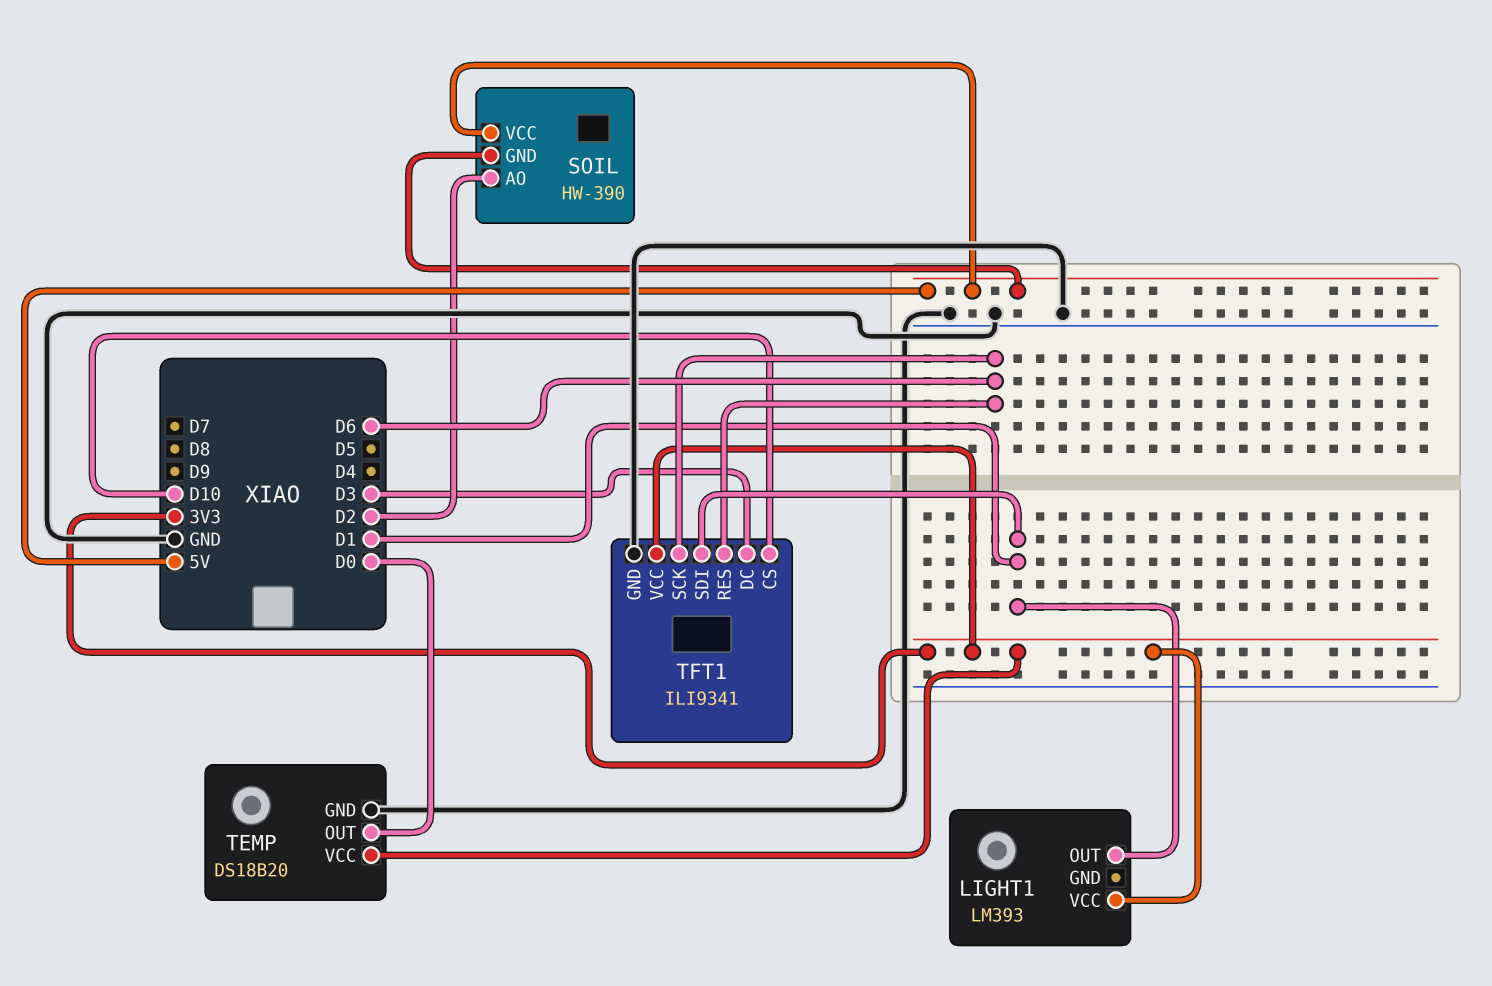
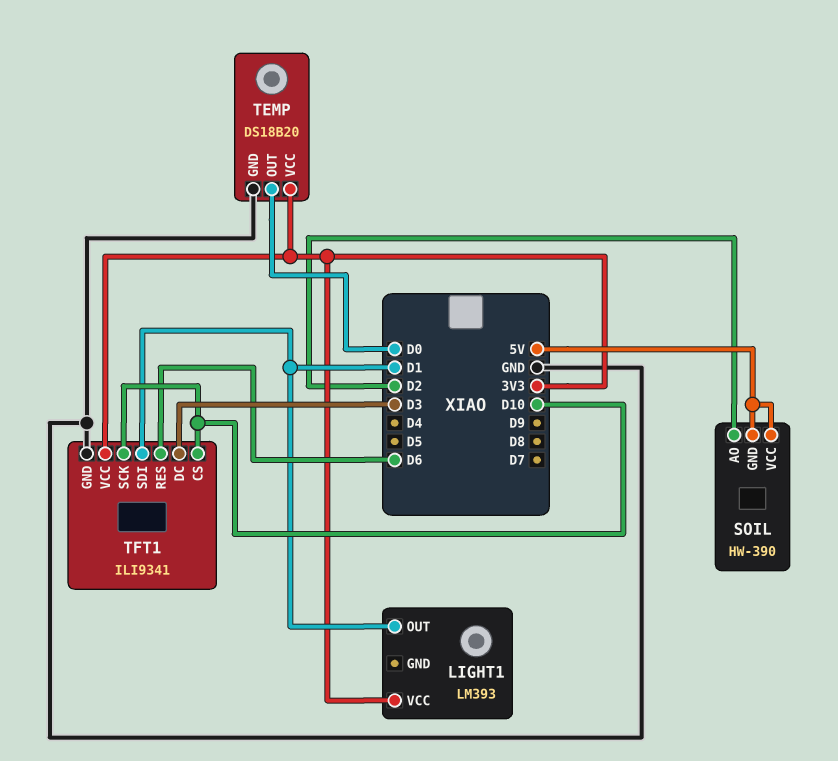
TFT1 pin SCK: D6 -> D10

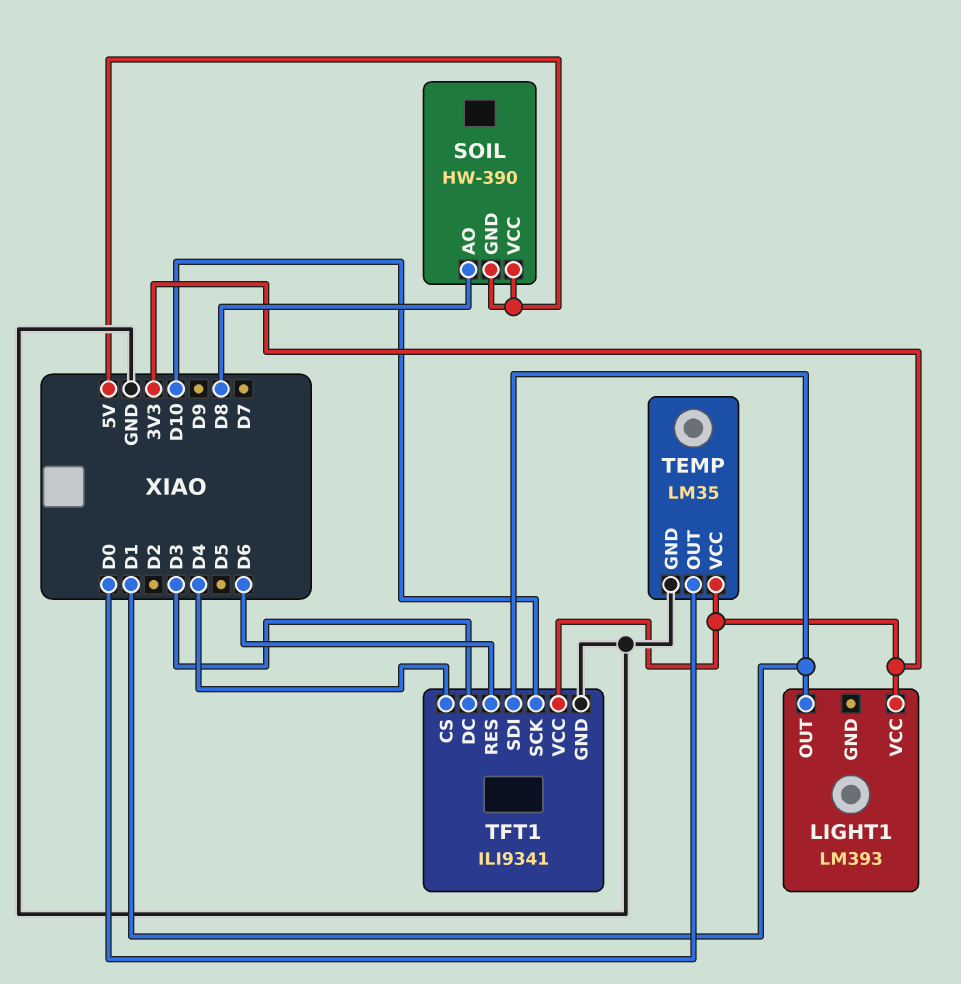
SOIL pin AO: D2 -> D8
TEMP: DS18B20 -> LM35
TFT1 pin CS: D10 -> D4

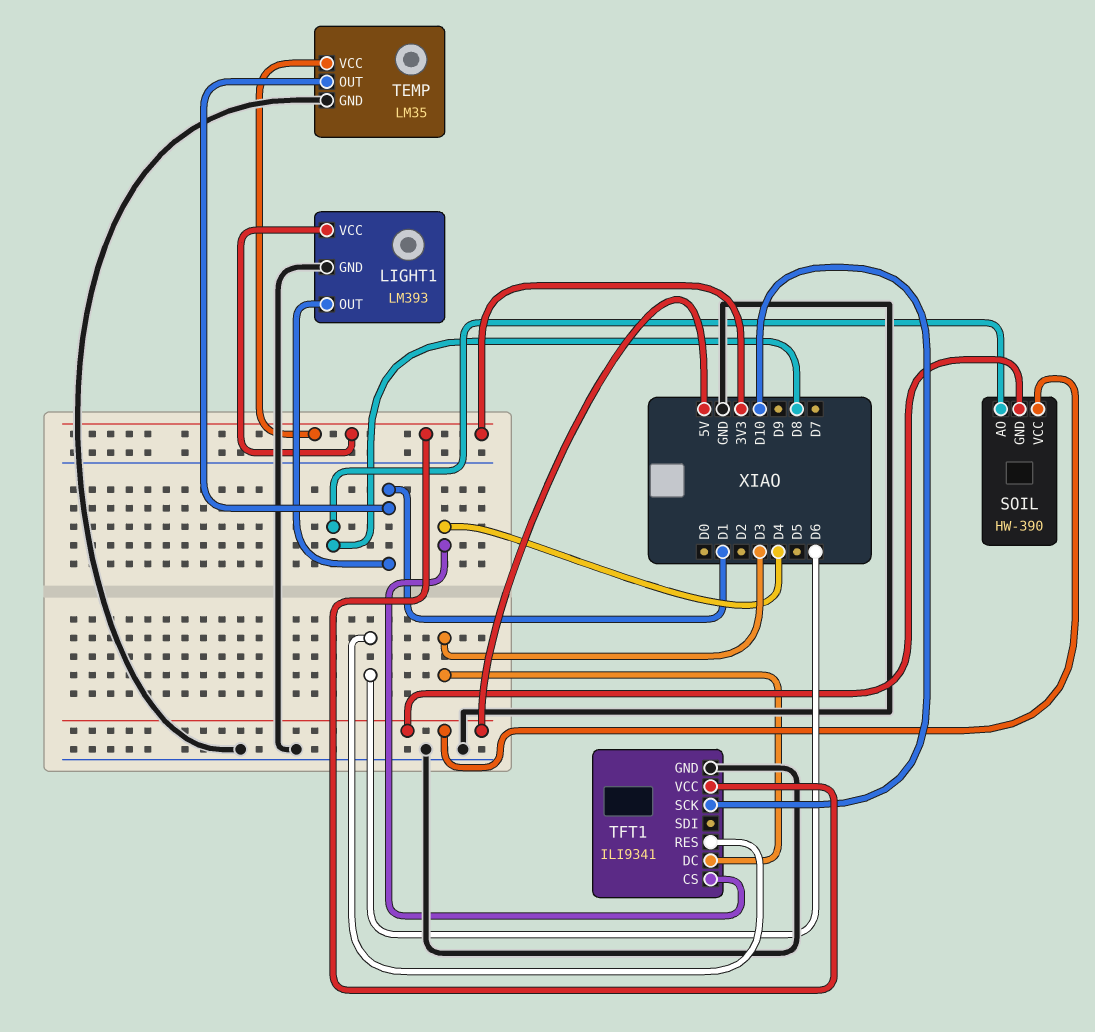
LIGHT1 pin GND: none -> GND
TEMP pin OUT: D0 -> D1
TFT1 pin SDI: D1 -> none

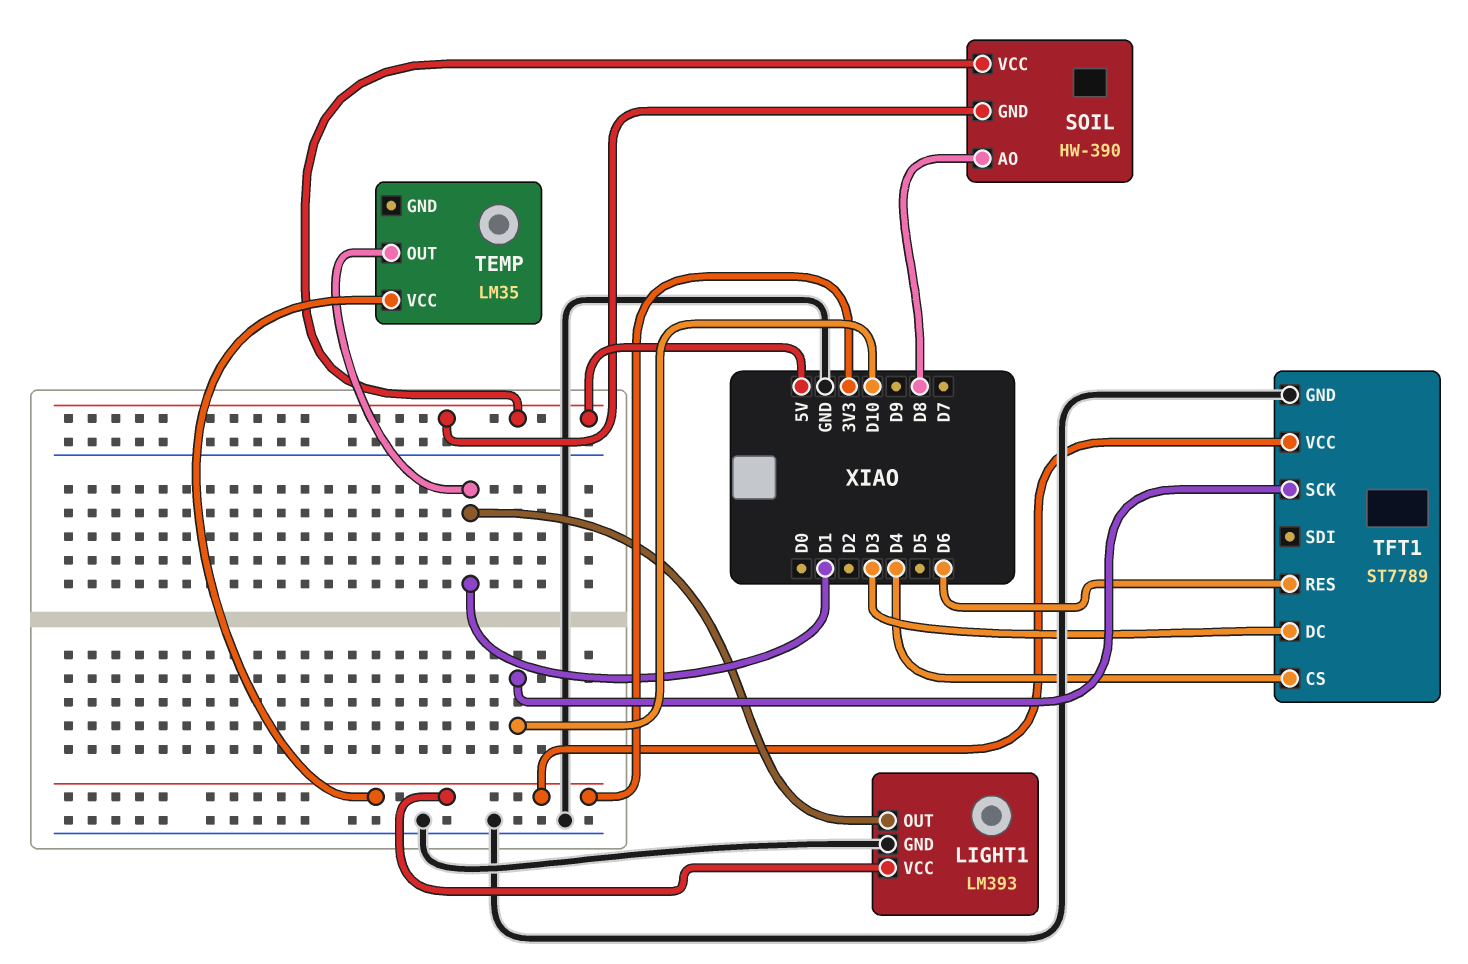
TEMP pin GND: GND -> none
TFT1: ILI9341 -> ST7789

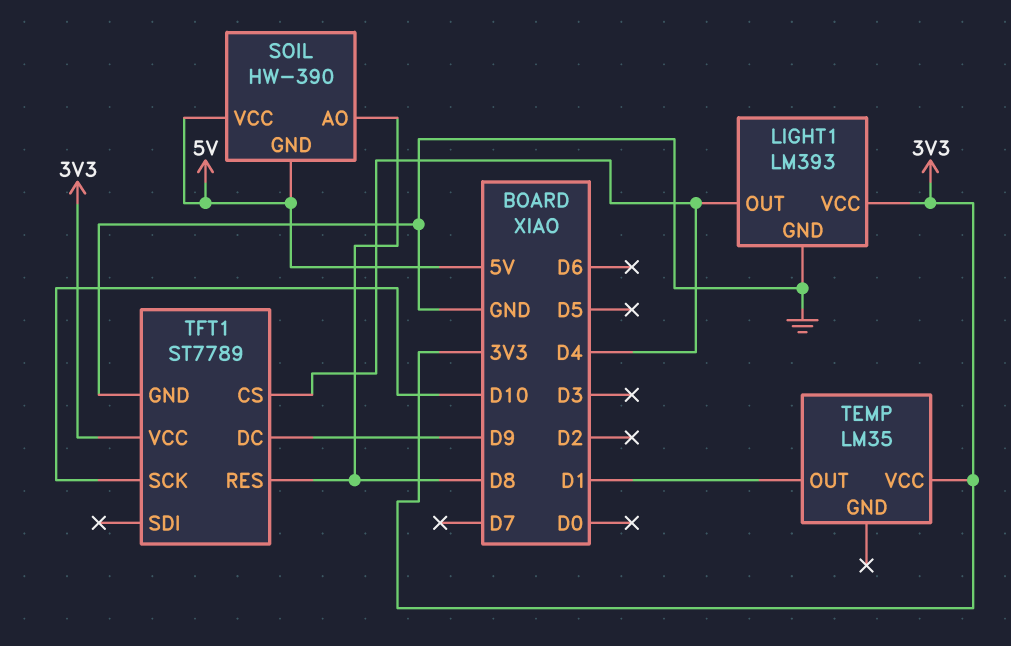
LIGHT1 pin OUT: D1 -> D4
TFT1 pin DC: D3 -> D9
TFT1 pin RES: D6 -> D8

